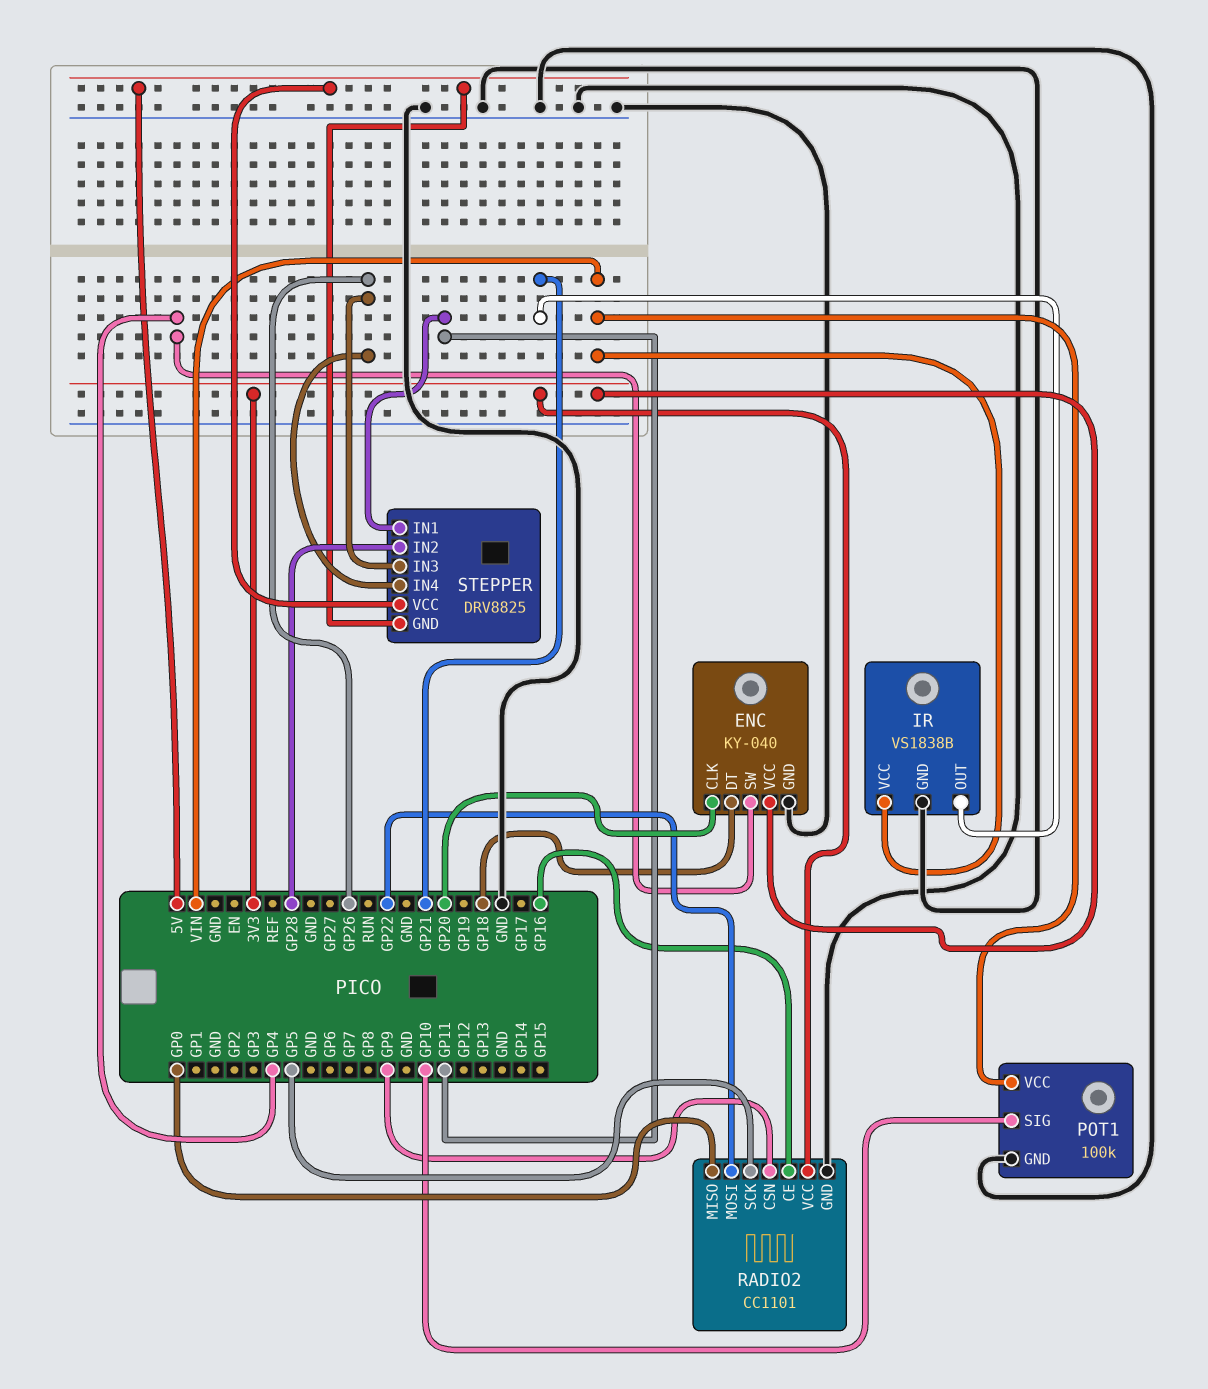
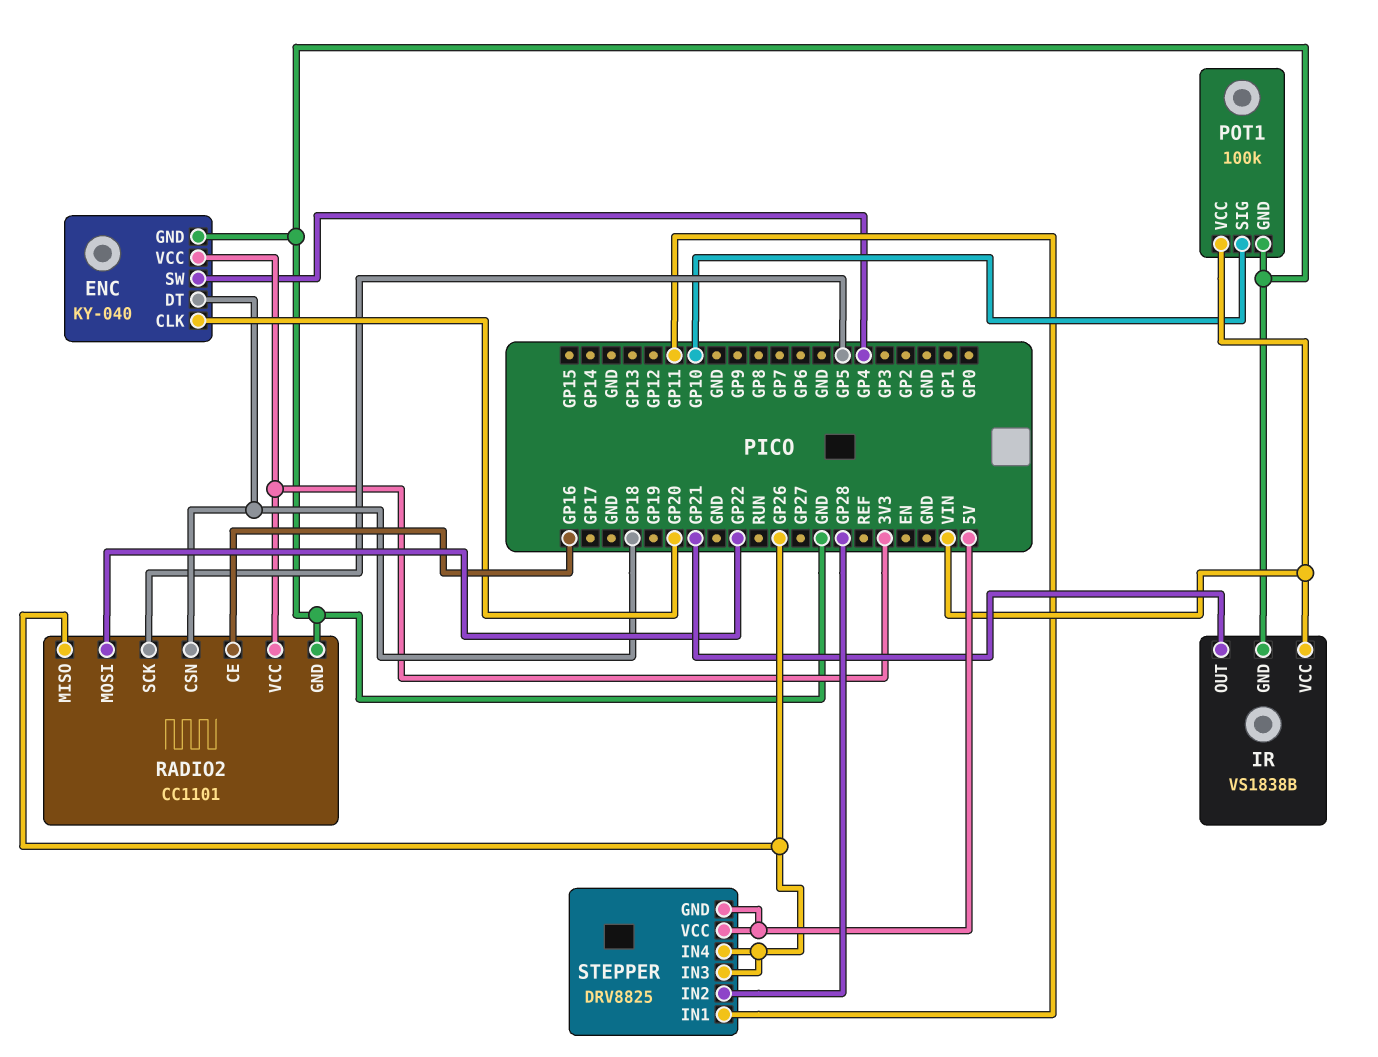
RADIO2 pin CSN: GP9 -> GP18
RADIO2 pin MISO: GP0 -> GP26

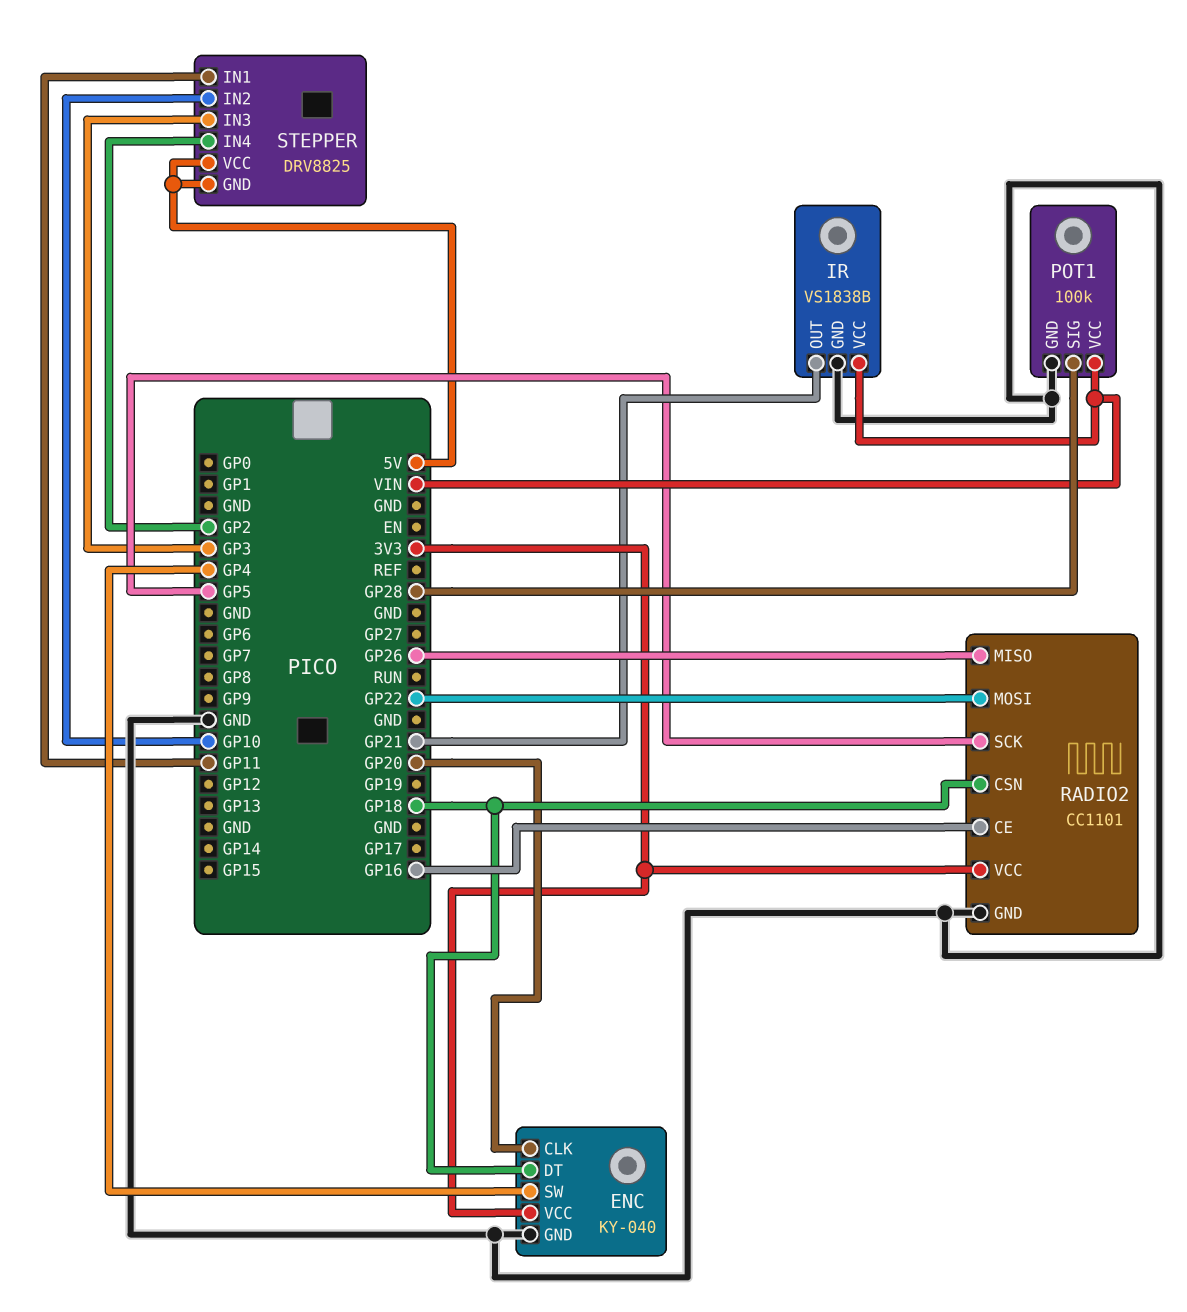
POT1 pin SIG: GP10 -> GP28
STEPPER pin IN2: GP28 -> GP10
STEPPER pin IN3: GP26 -> GP3
STEPPER pin IN4: GP26 -> GP2

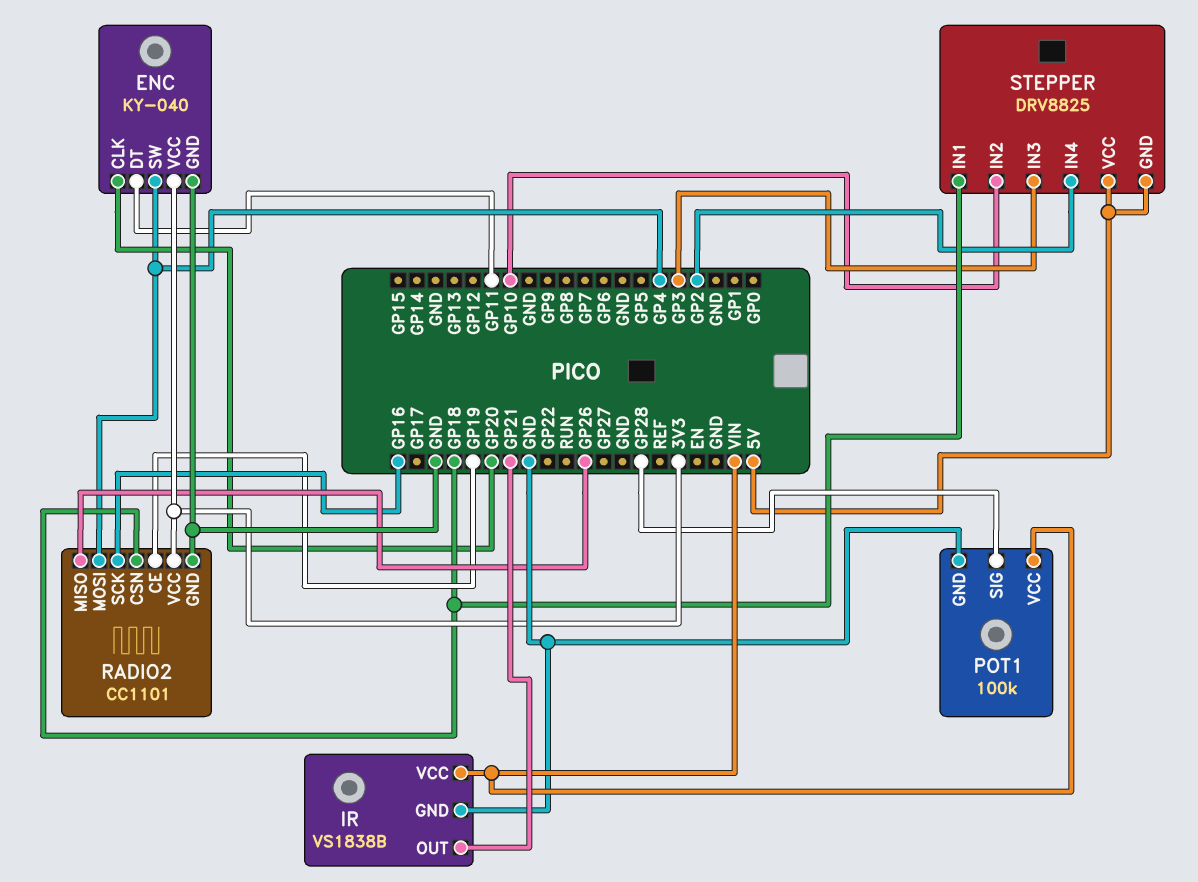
ENC pin DT: GP18 -> GP11
RADIO2 pin CE: GP16 -> GP19
RADIO2 pin MOSI: GP22 -> GP4
RADIO2 pin SCK: GP5 -> GP16
STEPPER pin IN1: GP11 -> GP18

